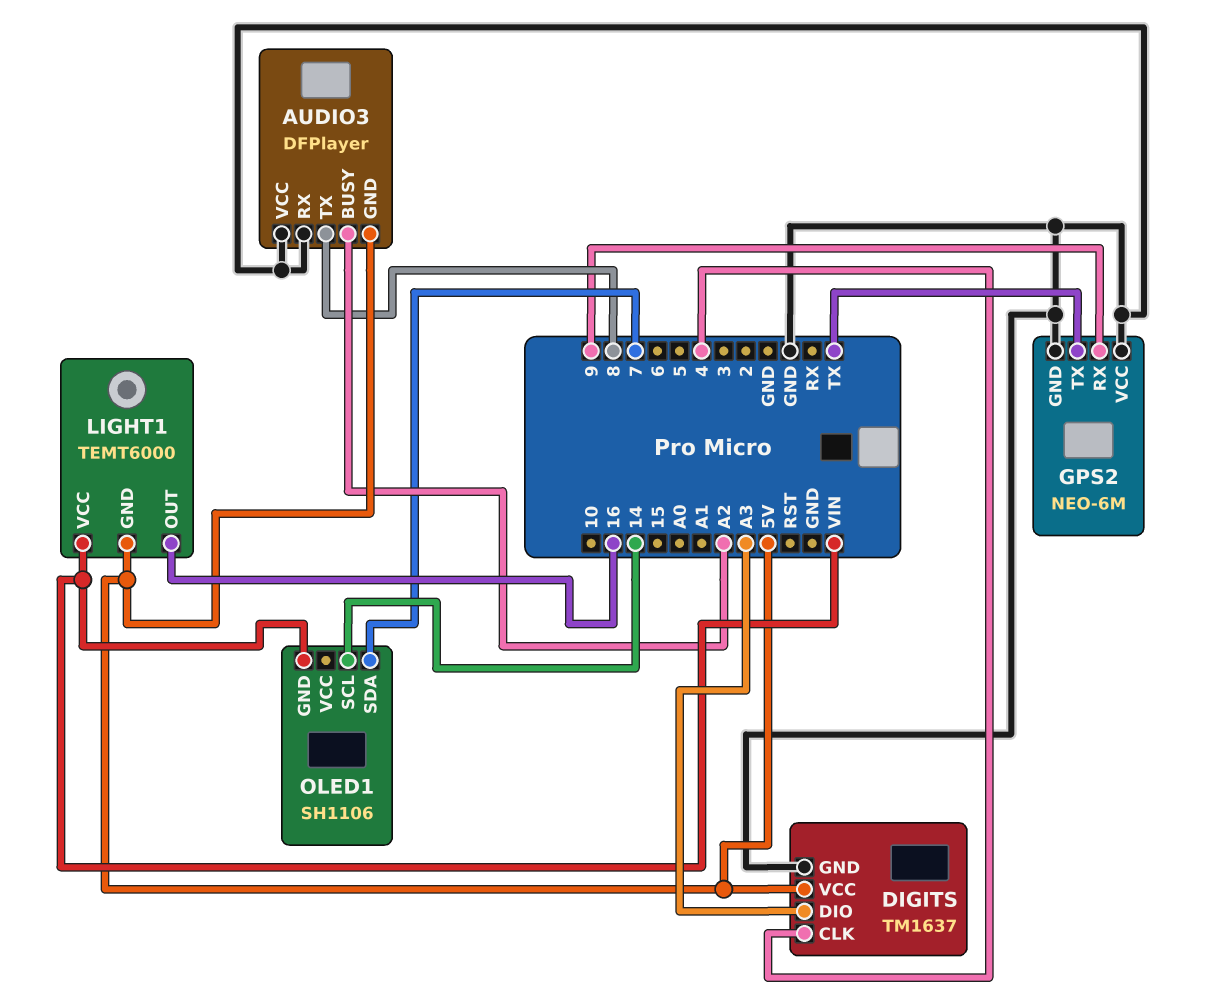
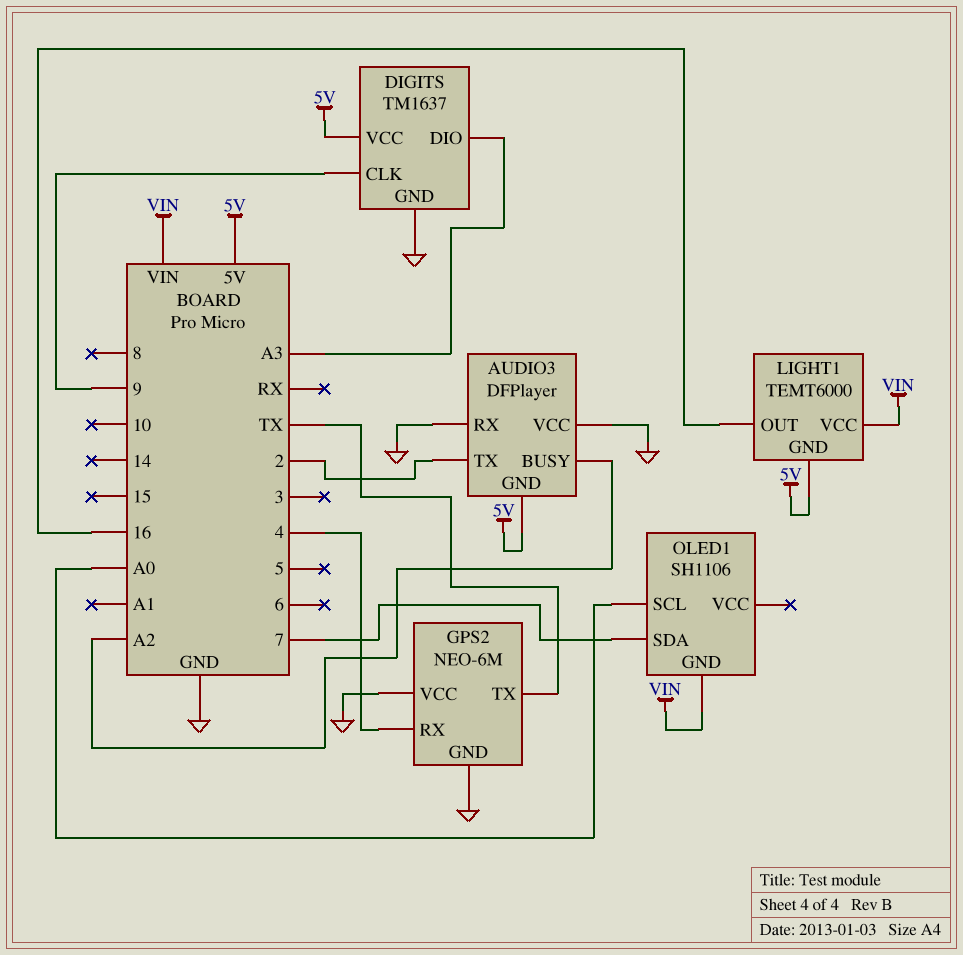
AUDIO3 pin TX: 8 -> 2
DIGITS pin CLK: 4 -> 9
GPS2 pin RX: 9 -> 4
OLED1 pin SCL: 14 -> A0

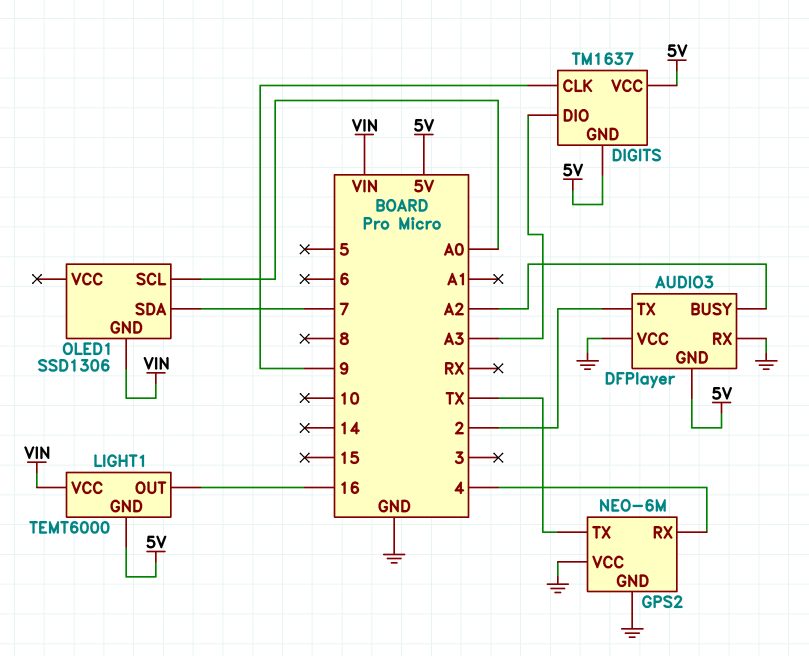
DIGITS pin GND: GND -> 5V
OLED1: SH1106 -> SSD1306

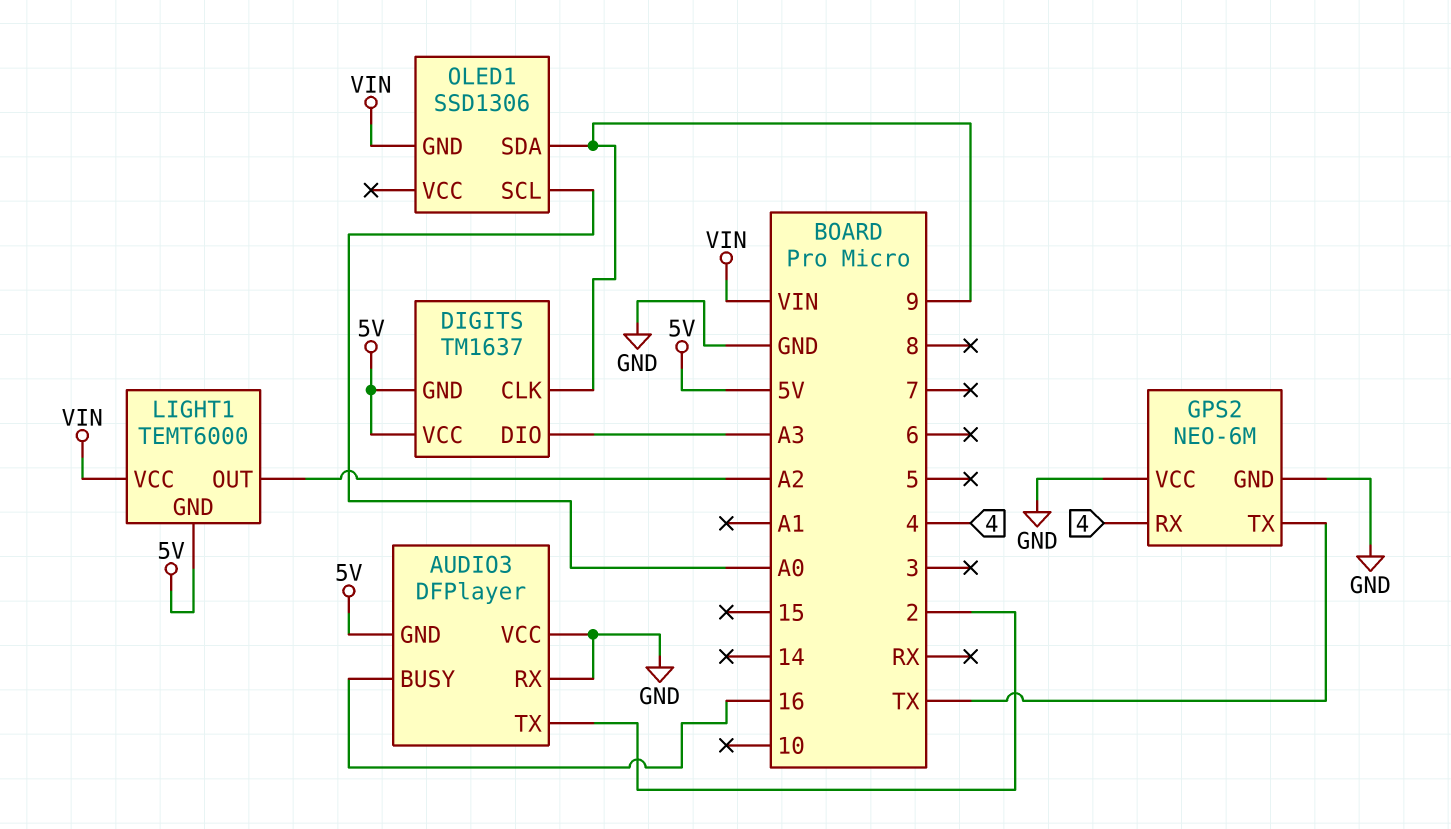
AUDIO3 pin BUSY: A2 -> 16
LIGHT1 pin OUT: 16 -> A2
OLED1 pin SDA: 7 -> 9

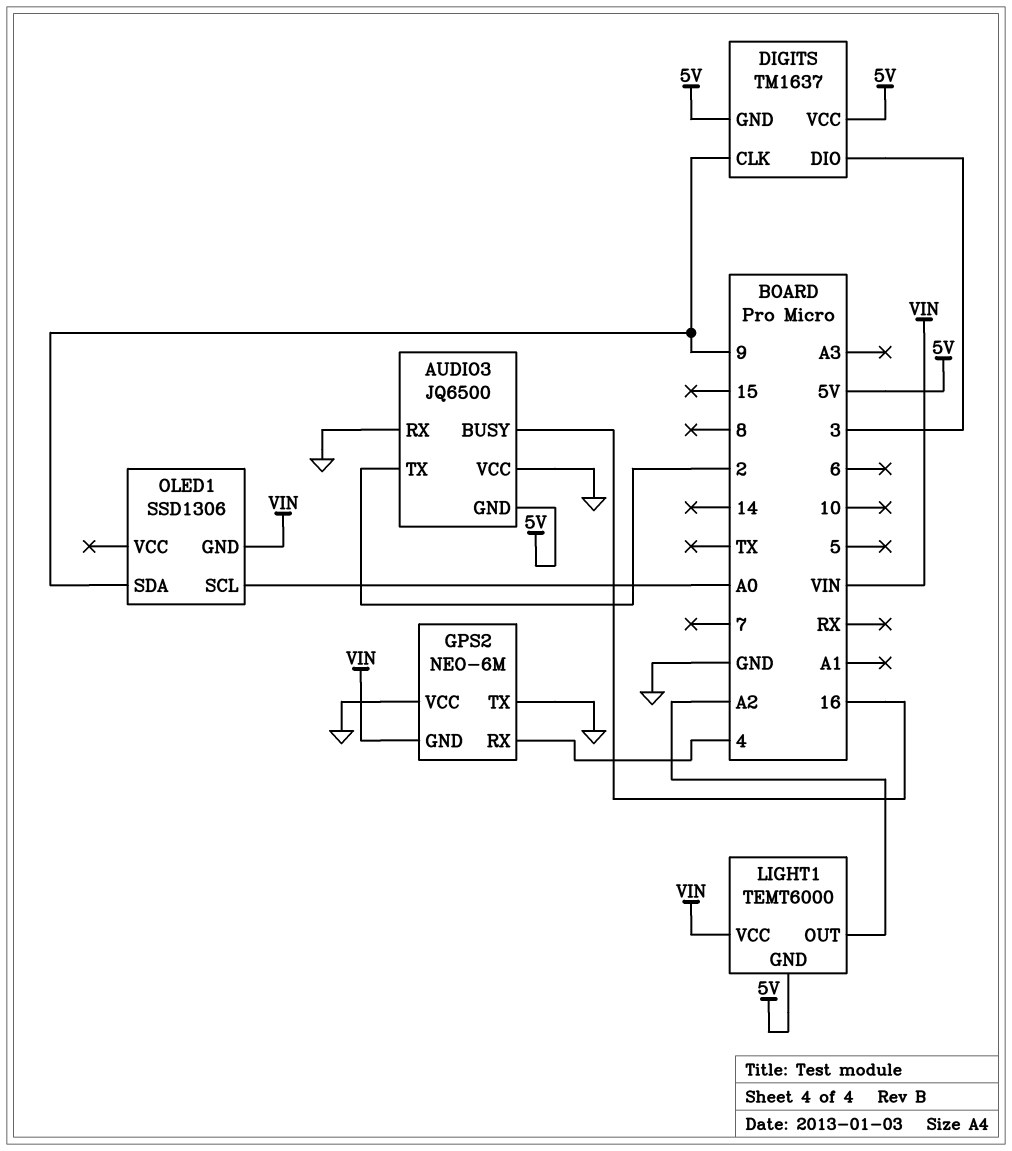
AUDIO3: DFPlayer -> JQ6500
DIGITS pin DIO: A3 -> 3
GPS2 pin GND: GND -> VIN
GPS2 pin TX: TX -> GND

